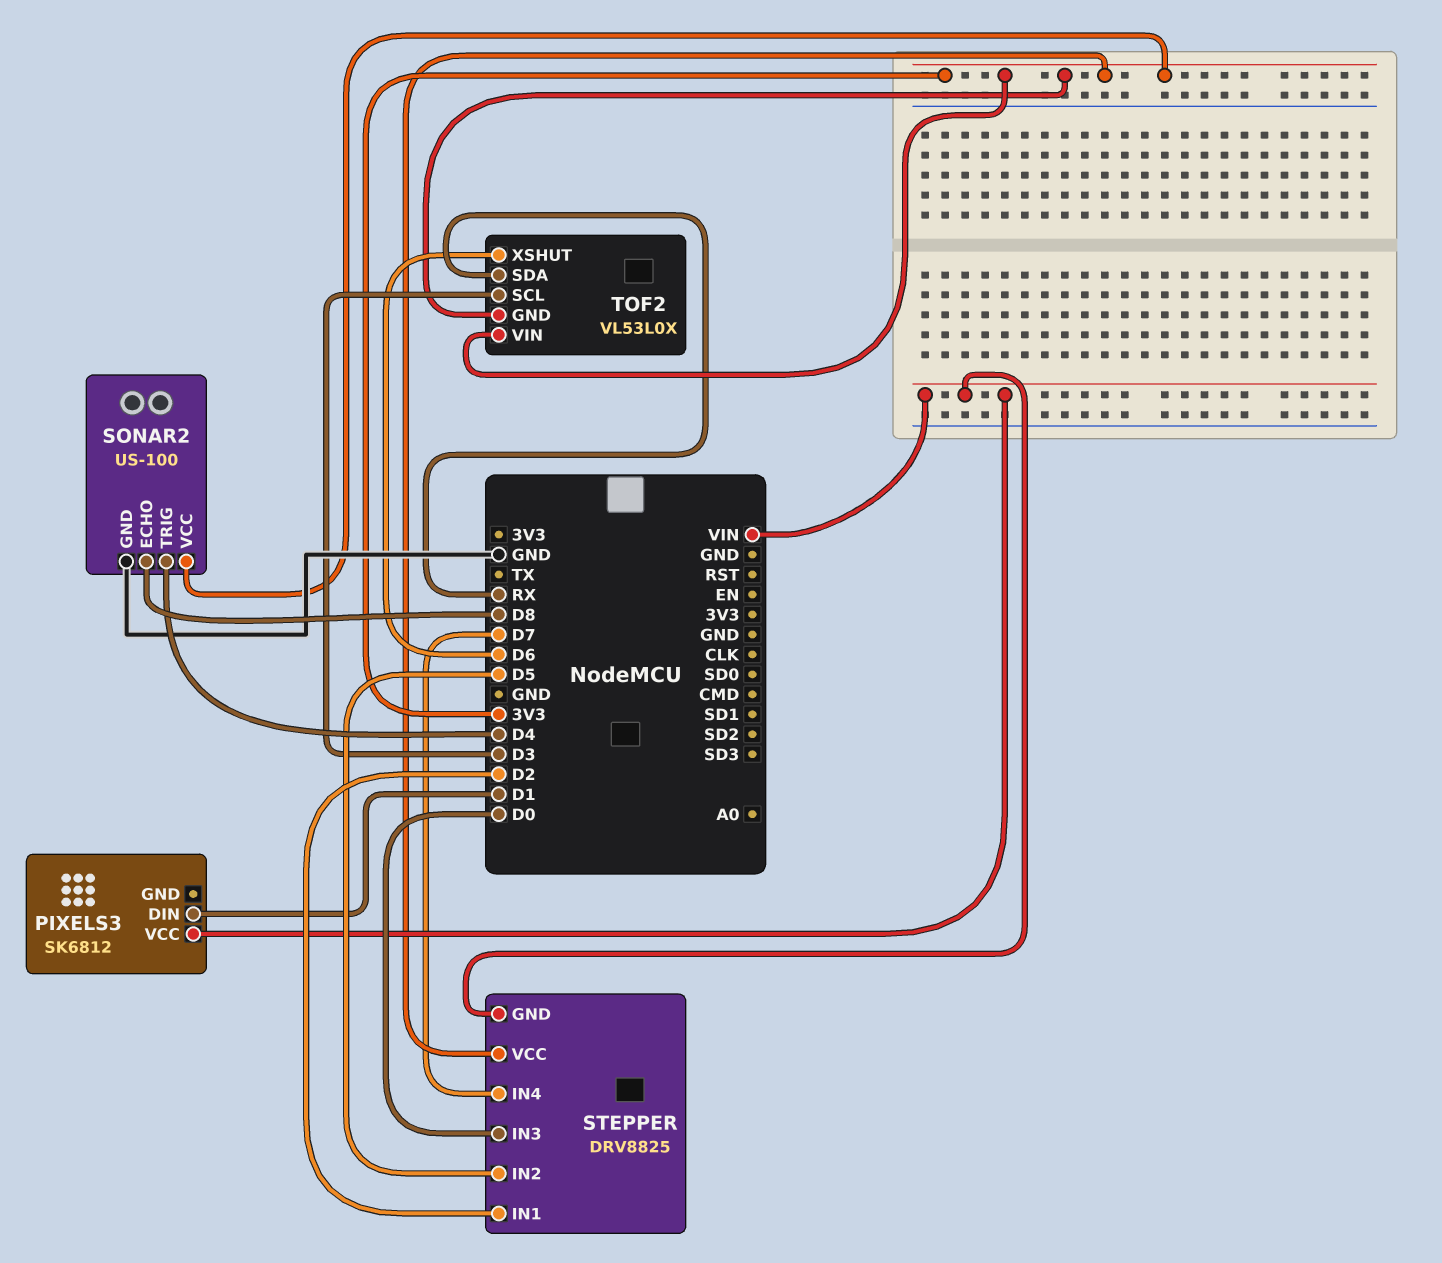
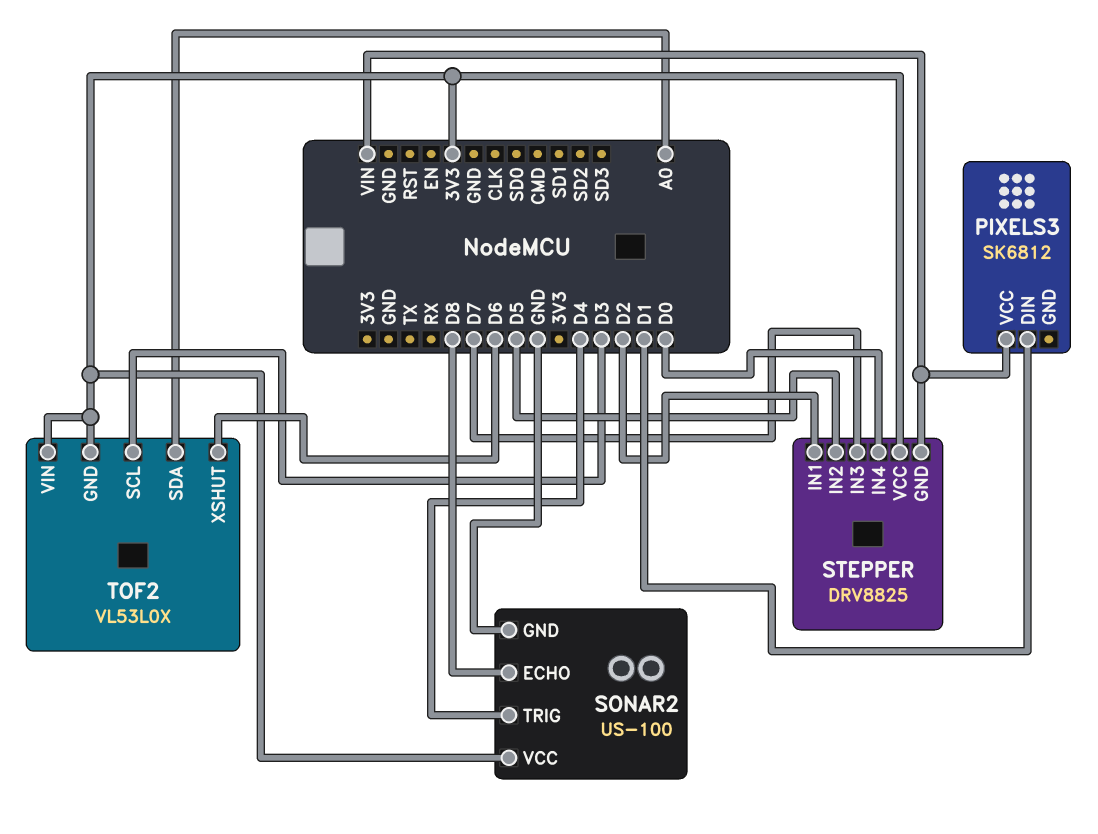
STEPPER pin IN3: D0 -> D7
STEPPER pin IN4: D7 -> D0
TOF2 pin SDA: RX -> A0

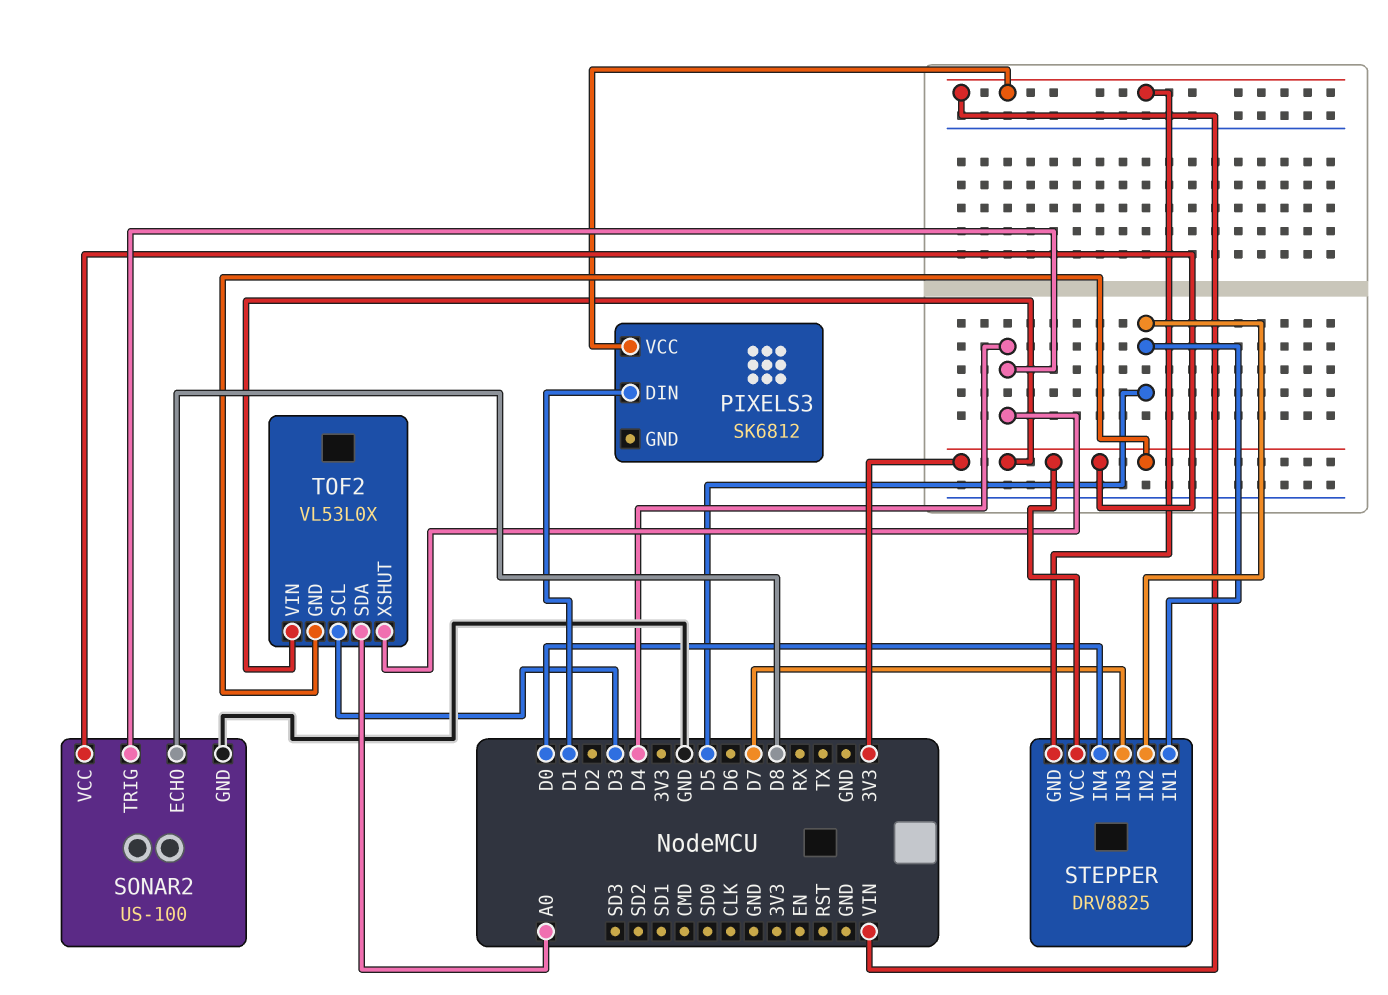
STEPPER pin IN1: D2 -> D5
TOF2 pin XSHUT: D6 -> D4

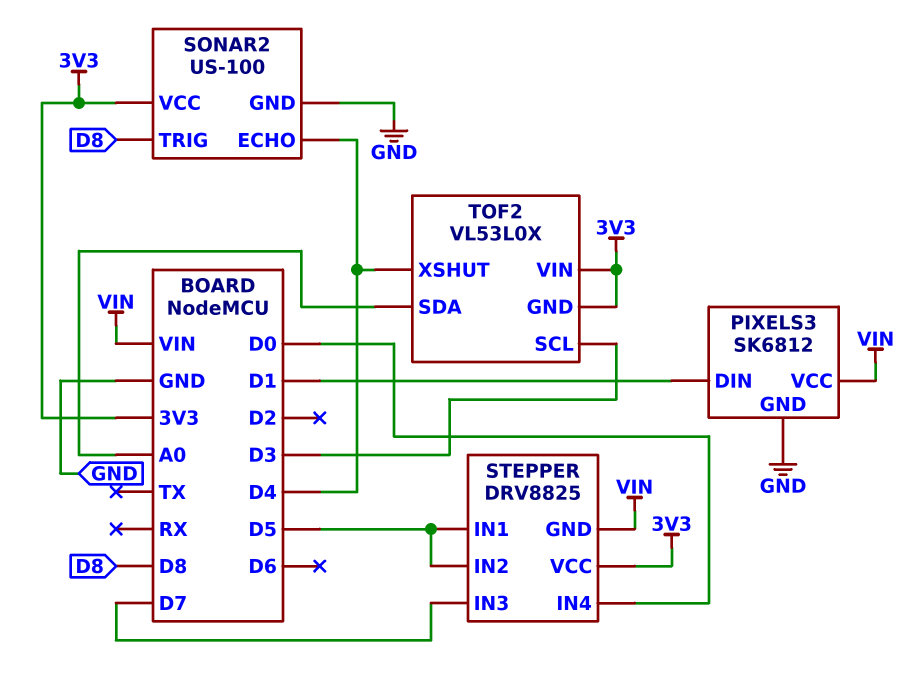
PIXELS3 pin GND: none -> GND
SONAR2 pin ECHO: D8 -> D4
SONAR2 pin TRIG: D4 -> D8

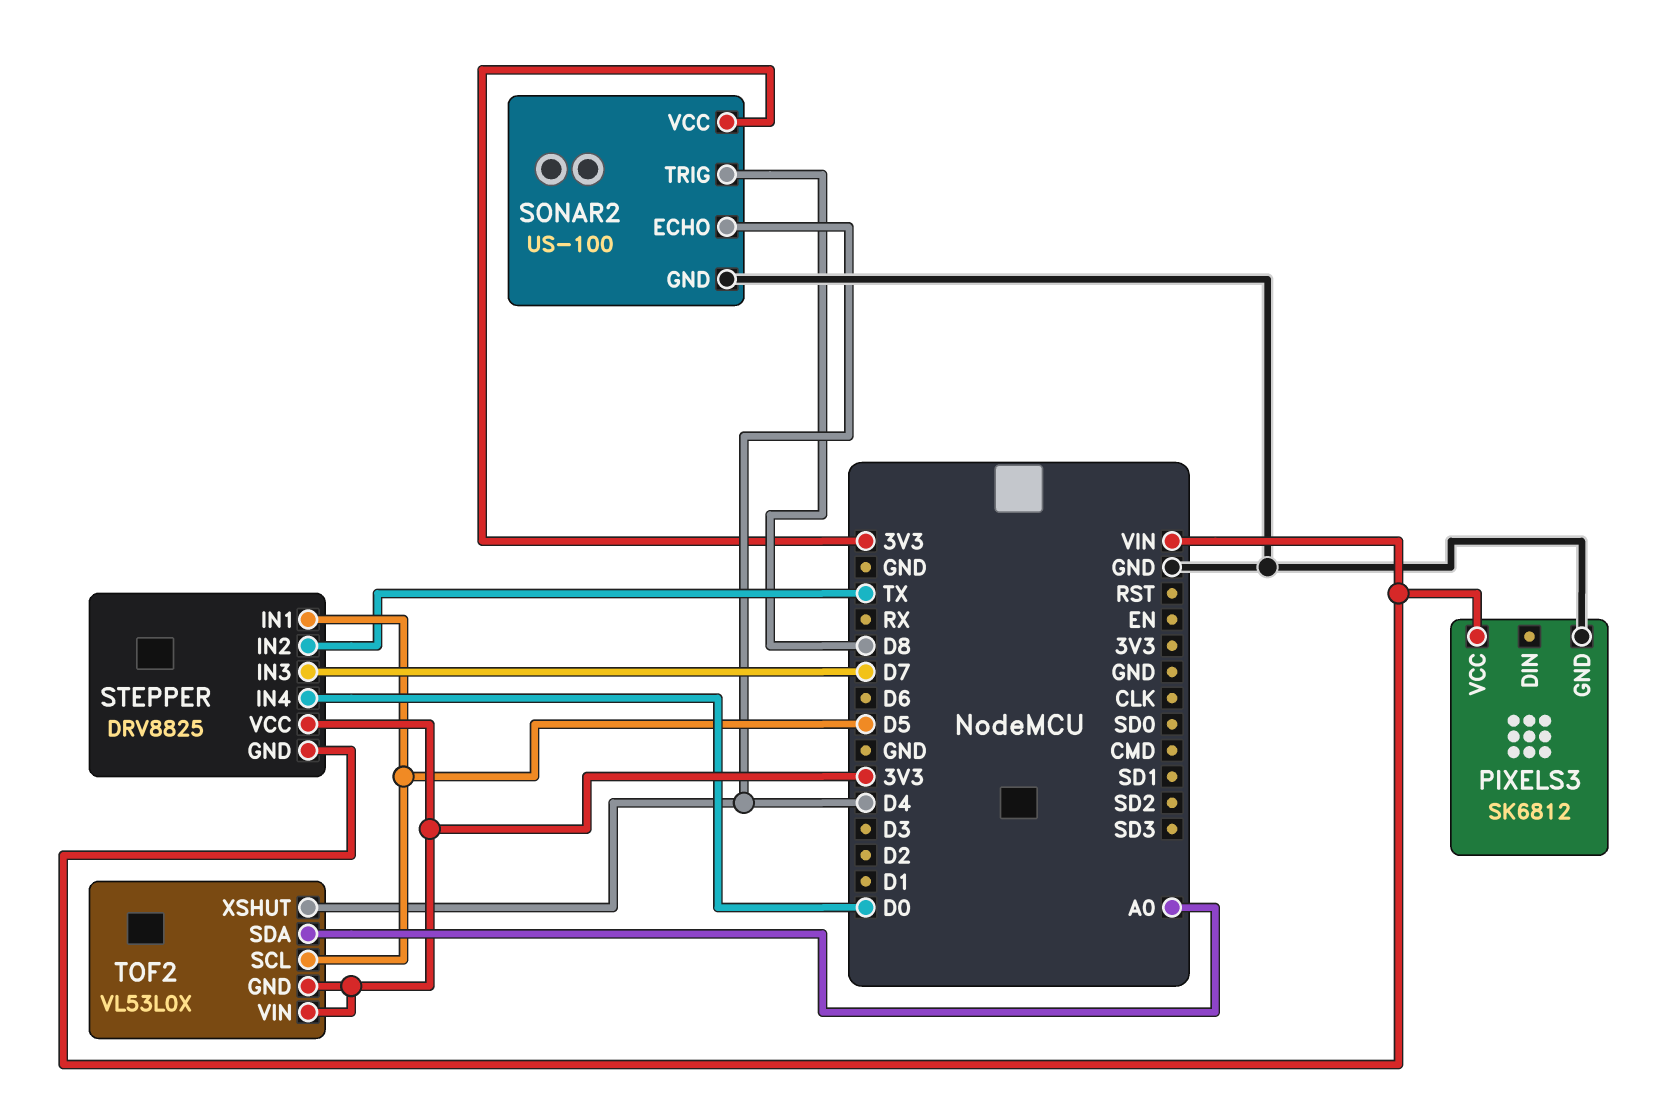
PIXELS3 pin DIN: D1 -> none
STEPPER pin IN2: D5 -> TX
TOF2 pin SCL: D3 -> D5

